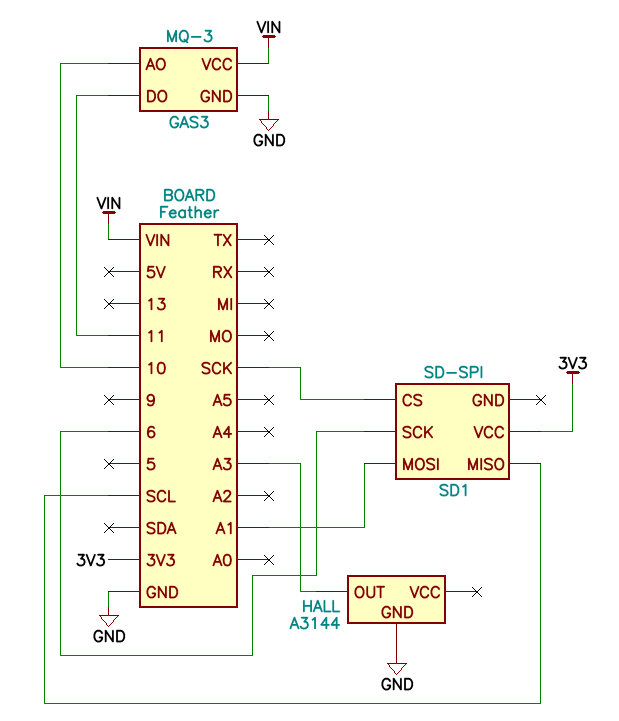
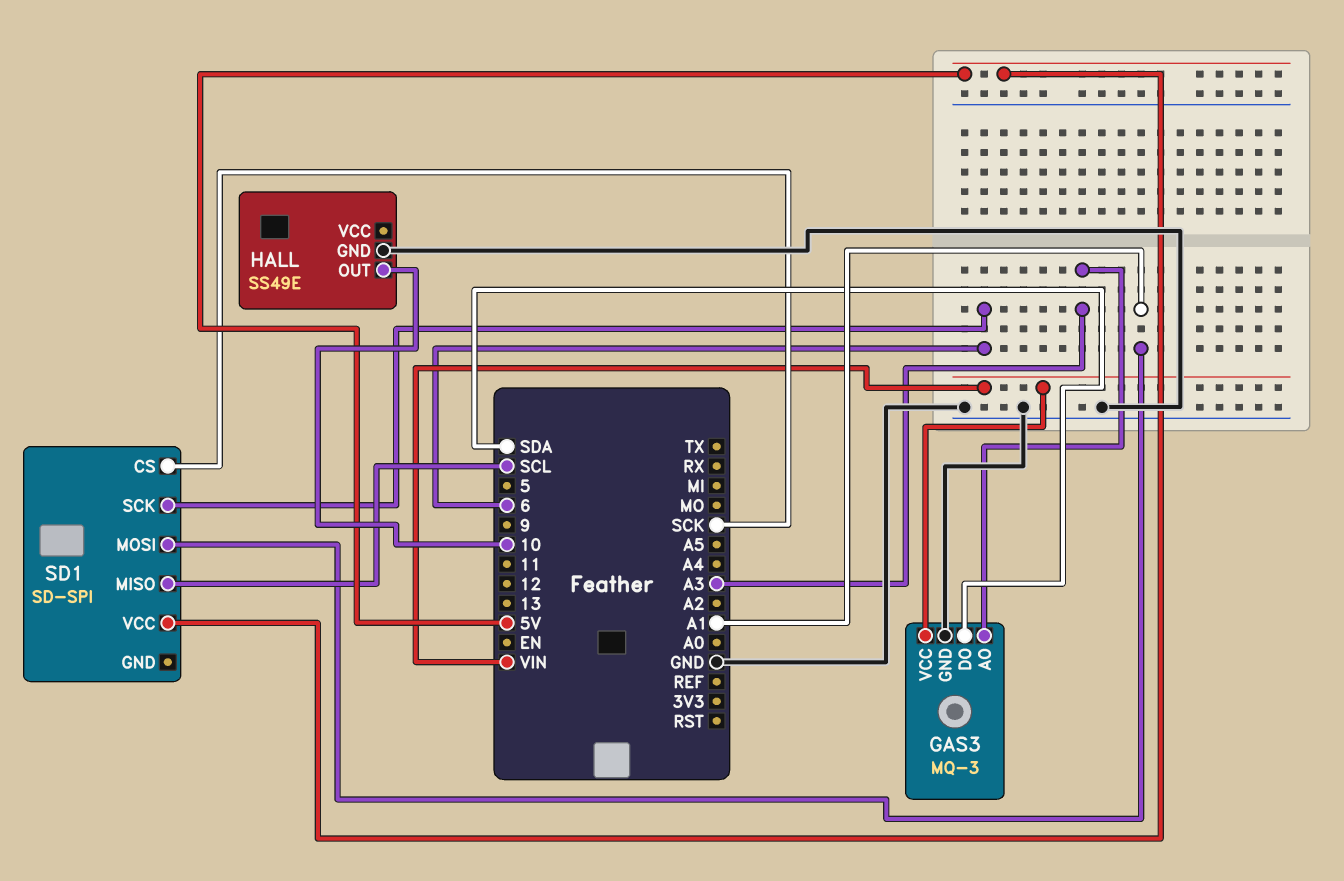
GAS3 pin AO: 10 -> A3
GAS3 pin DO: 11 -> SDA
HALL: A3144 -> SS49E
HALL pin OUT: A3 -> 10
SD1 pin VCC: 3V3 -> 5V

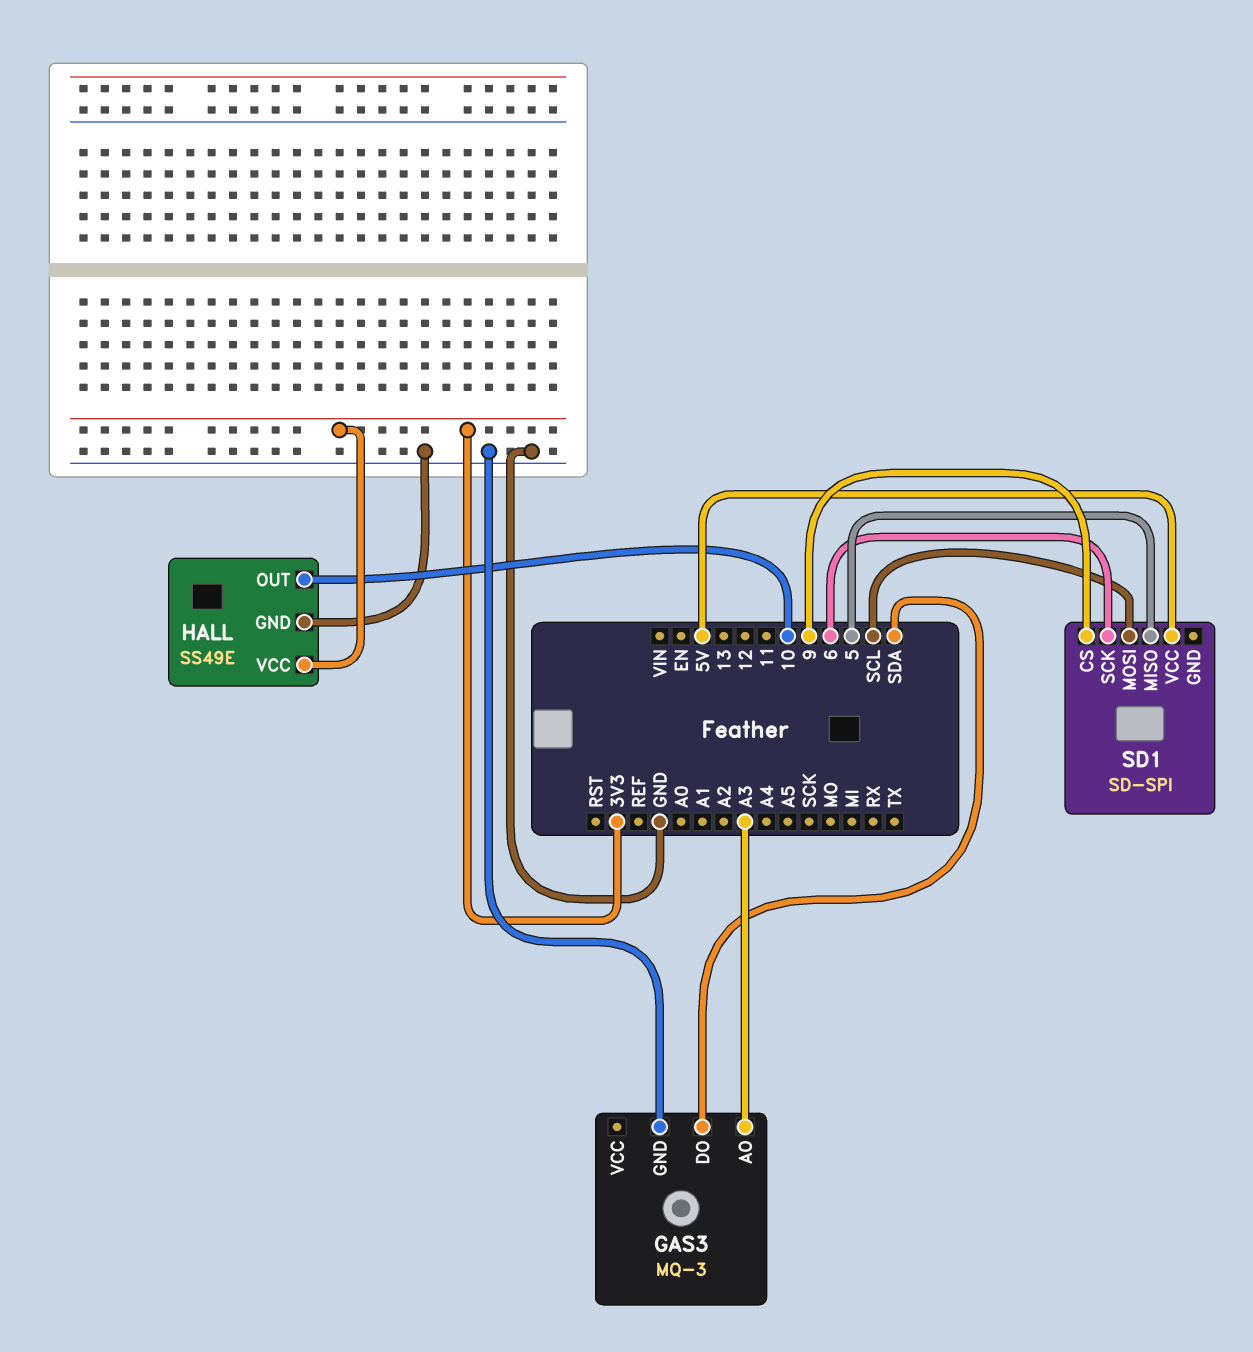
GAS3 pin VCC: VIN -> none
HALL pin VCC: none -> 3V3
SD1 pin CS: SCK -> 9
SD1 pin MISO: SCL -> 5
SD1 pin MOSI: A1 -> SCL

